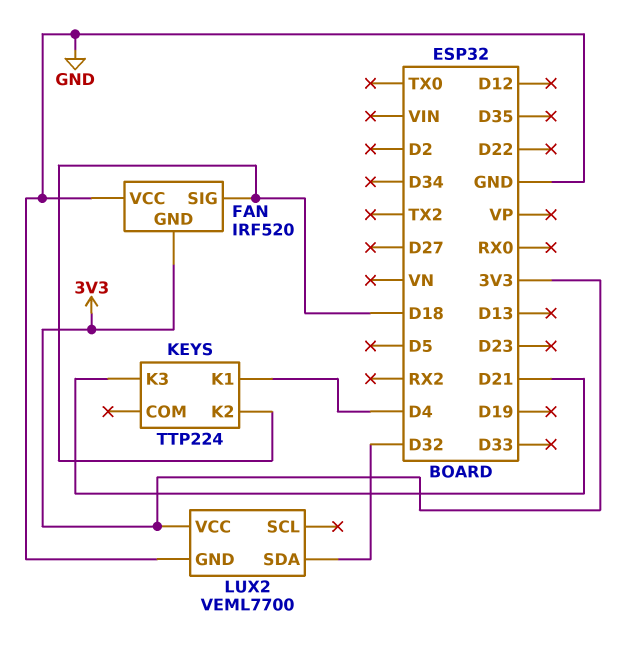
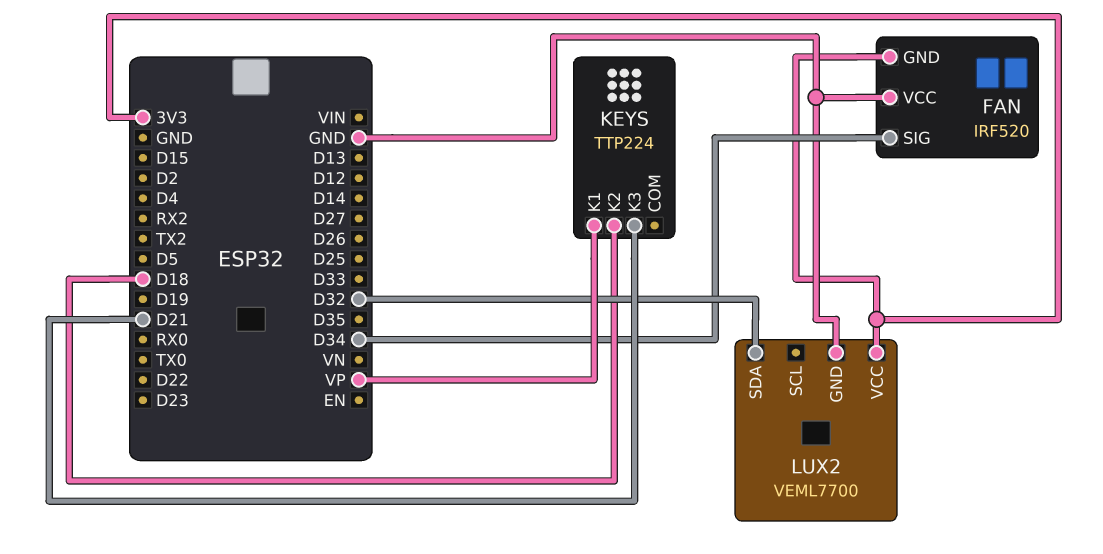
FAN pin SIG: D18 -> D34
KEYS pin K1: D4 -> VP

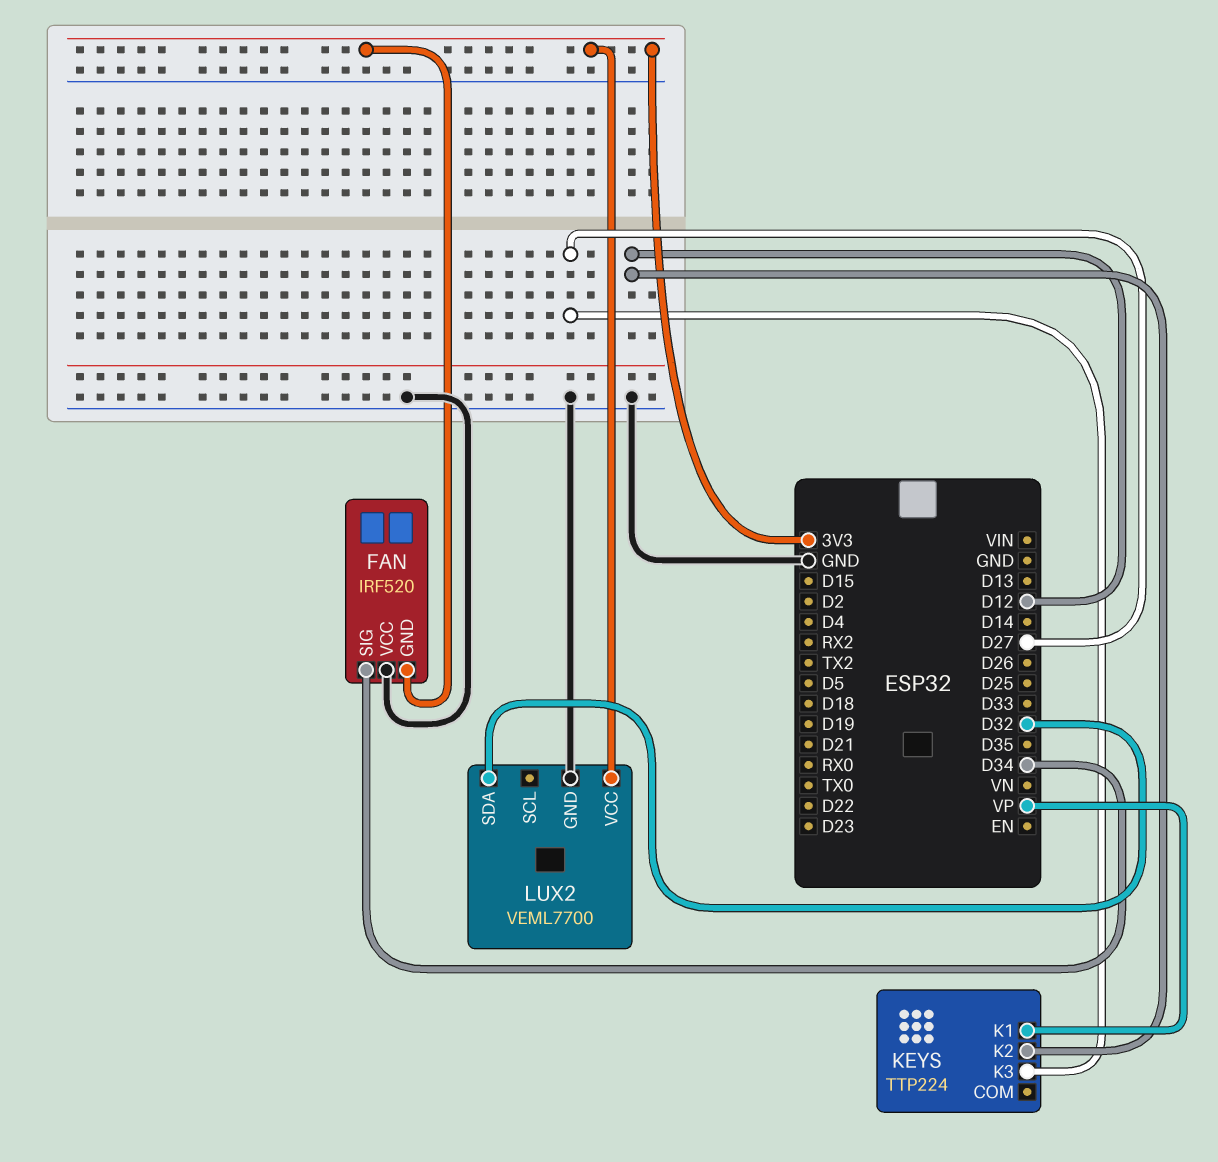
KEYS pin K2: D18 -> D12
KEYS pin K3: D21 -> D27

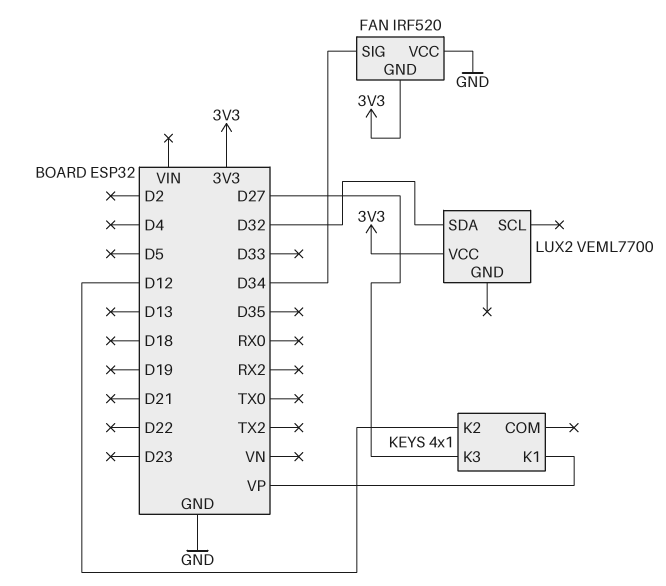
KEYS: TTP224 -> 4x1
LUX2 pin GND: GND -> none

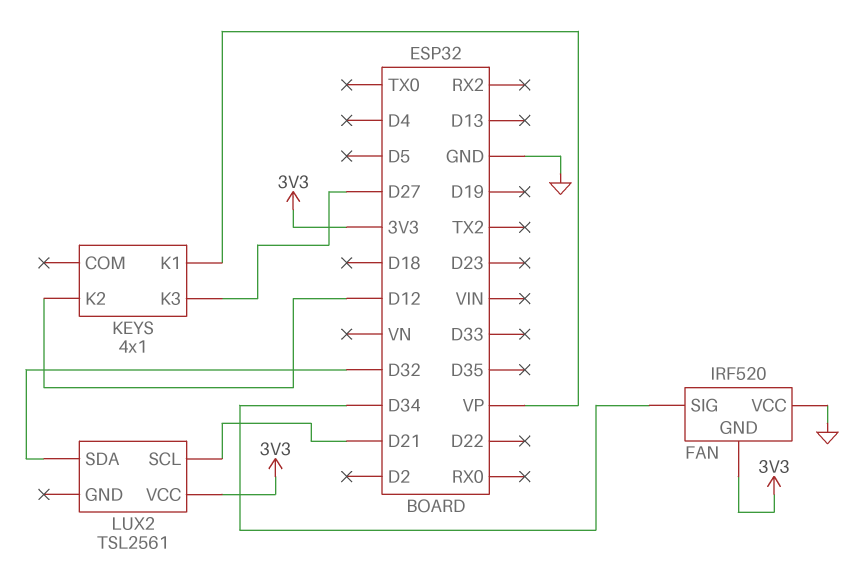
LUX2: VEML7700 -> TSL2561
LUX2 pin SCL: none -> D21

